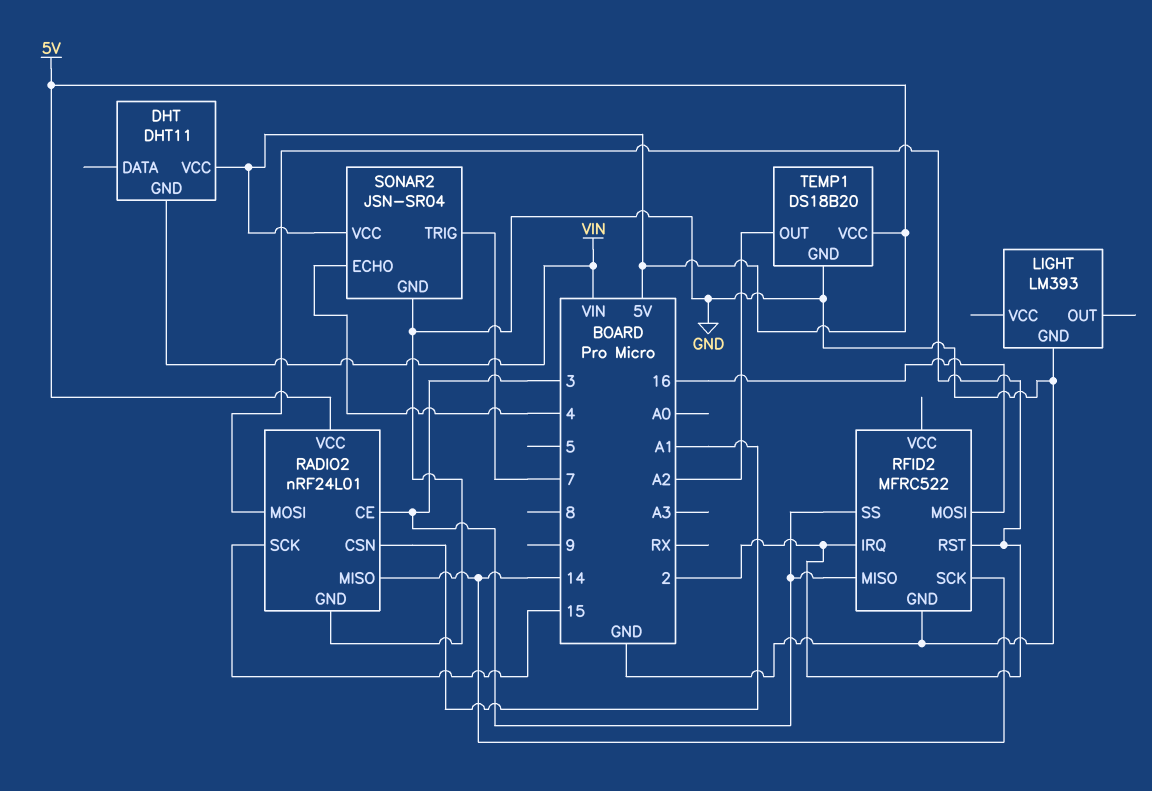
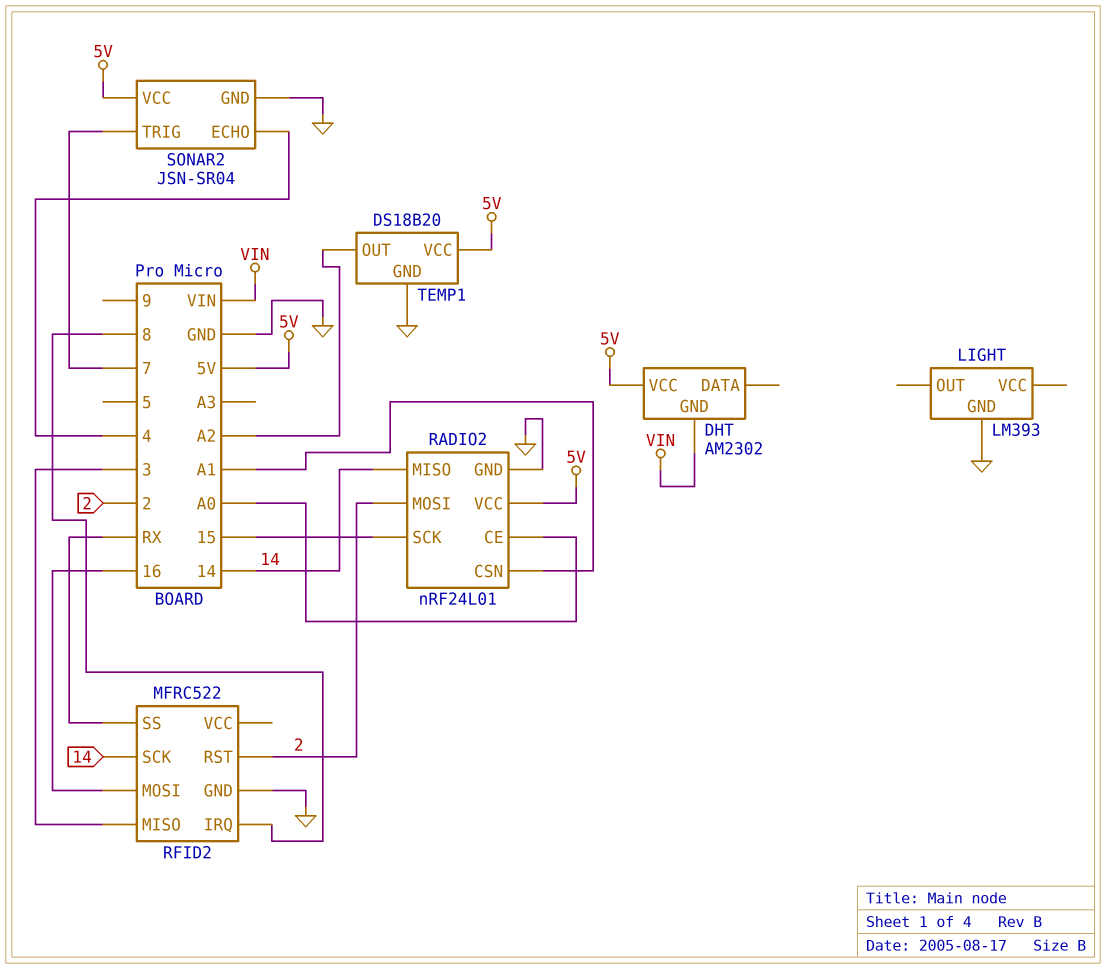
DHT: DHT11 -> AM2302
RADIO2 pin CE: 3 -> A0
RFID2 pin IRQ: 2 -> 8
RFID2 pin SS: 3 -> RX

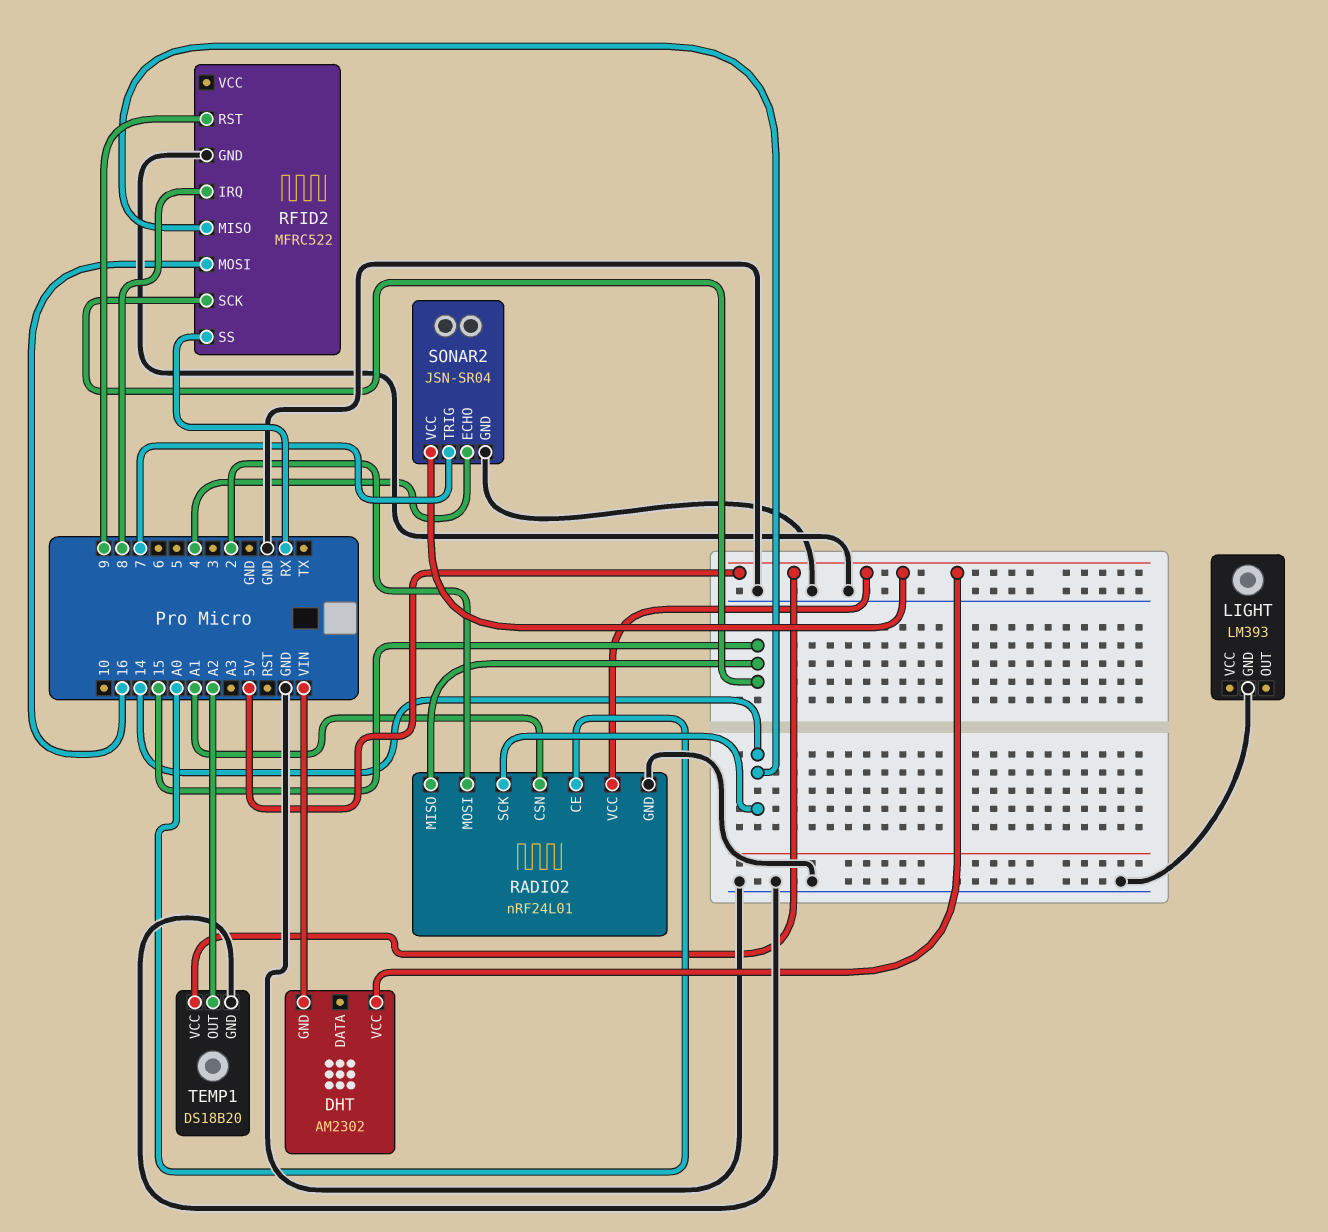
RADIO2 pin MISO: 14 -> 15
RADIO2 pin SCK: 15 -> 14
RFID2 pin MISO: 3 -> 14
RFID2 pin RST: 2 -> 9
RFID2 pin SCK: 14 -> 15

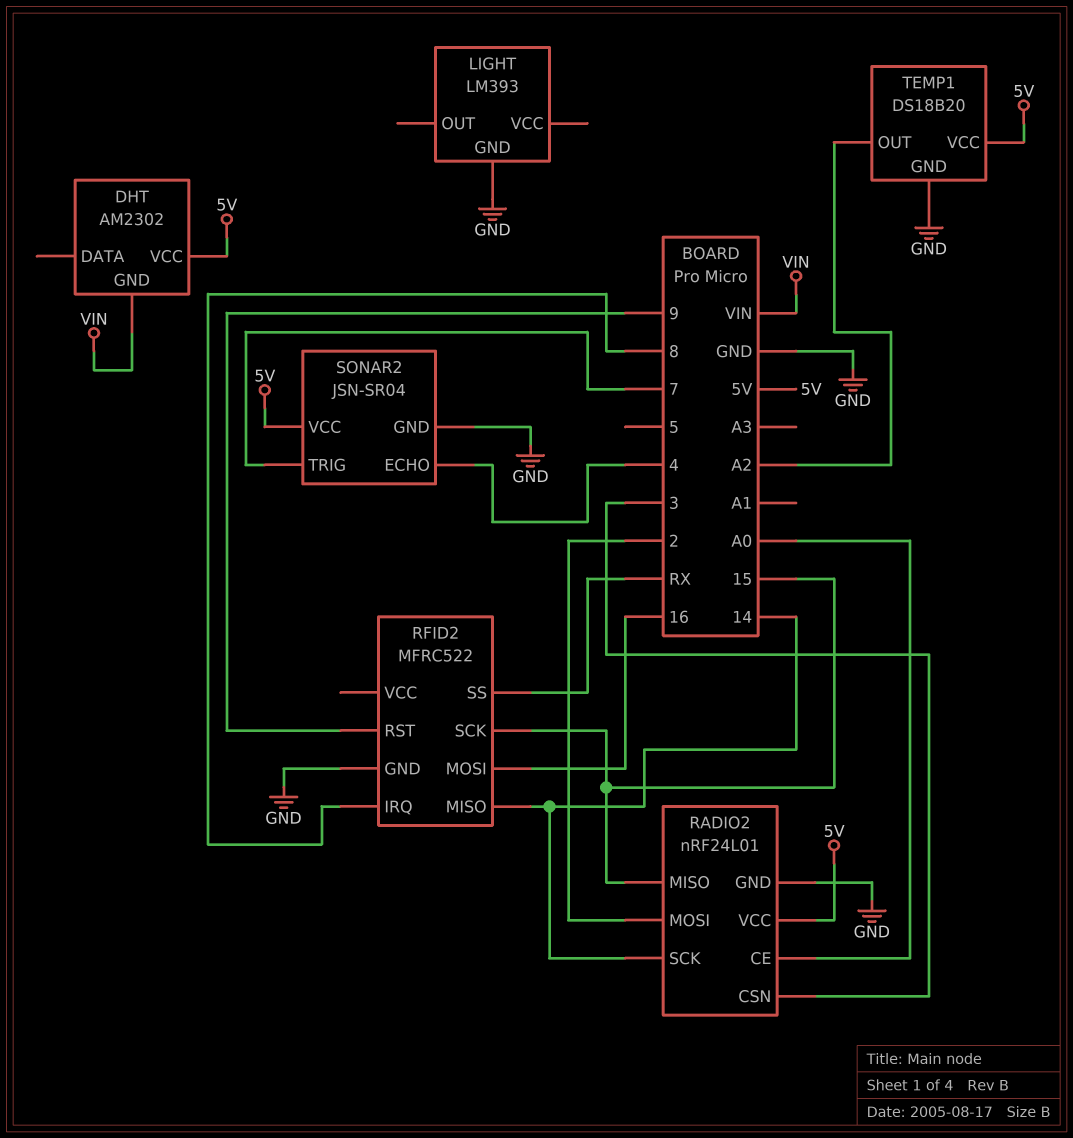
RADIO2 pin CSN: A1 -> 3

